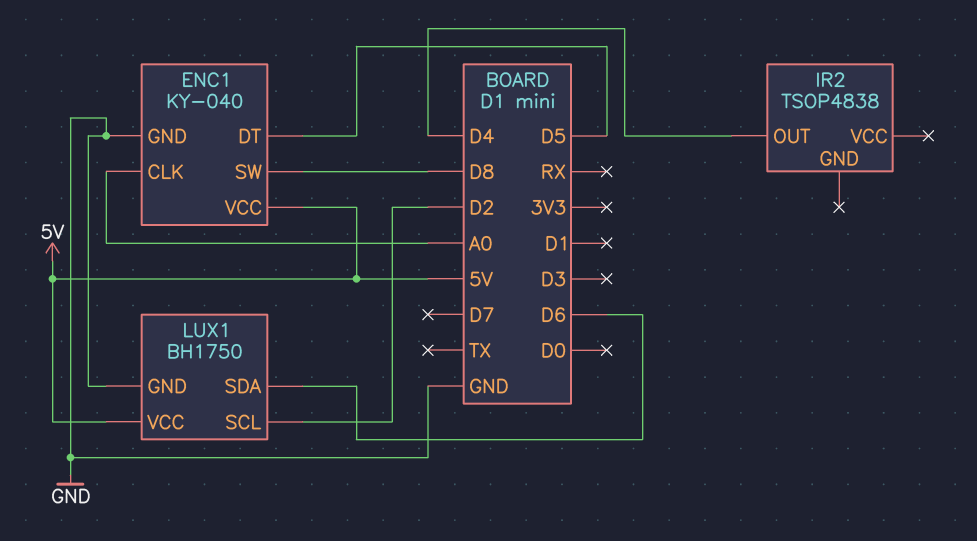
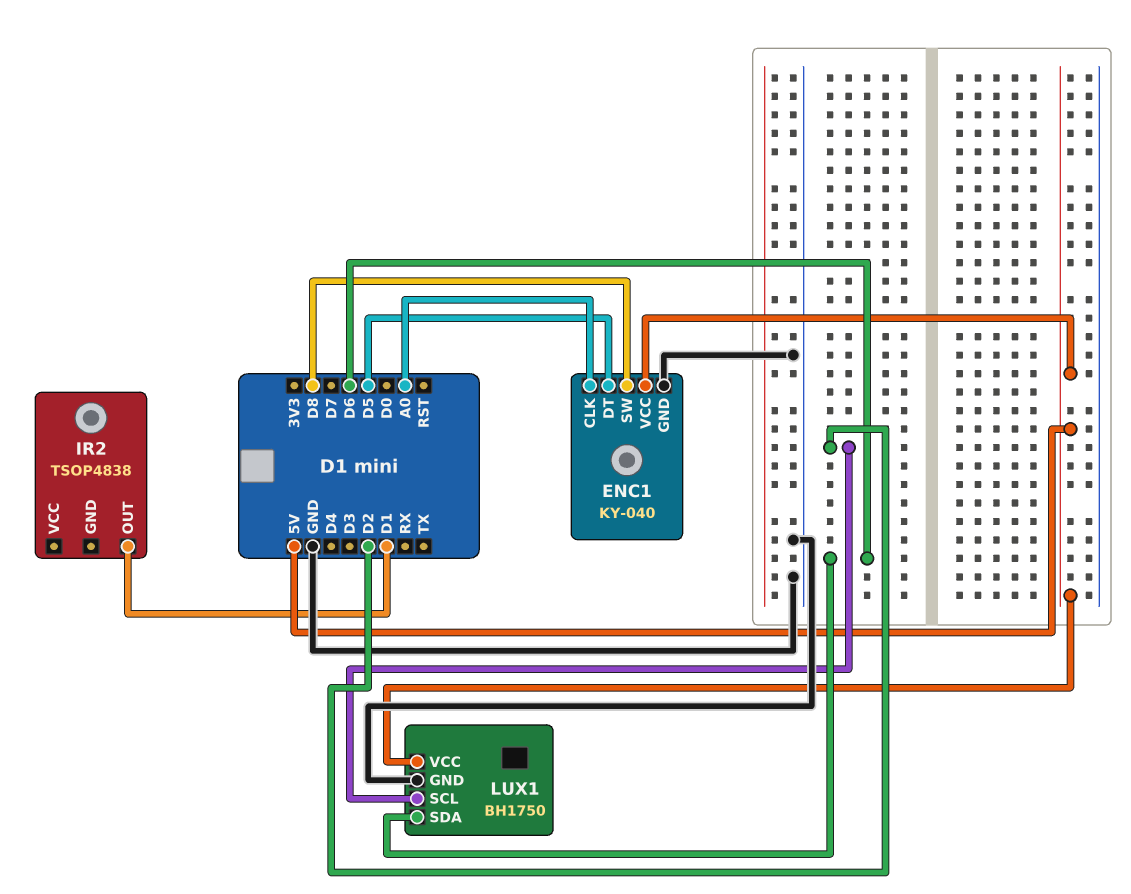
IR2 pin OUT: D4 -> D1

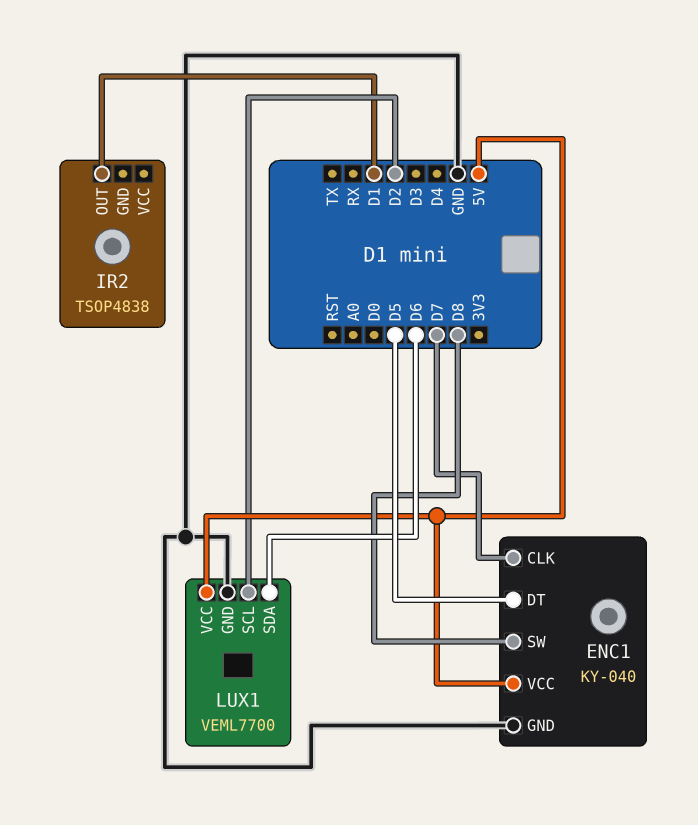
ENC1 pin CLK: A0 -> D7
LUX1: BH1750 -> VEML7700

